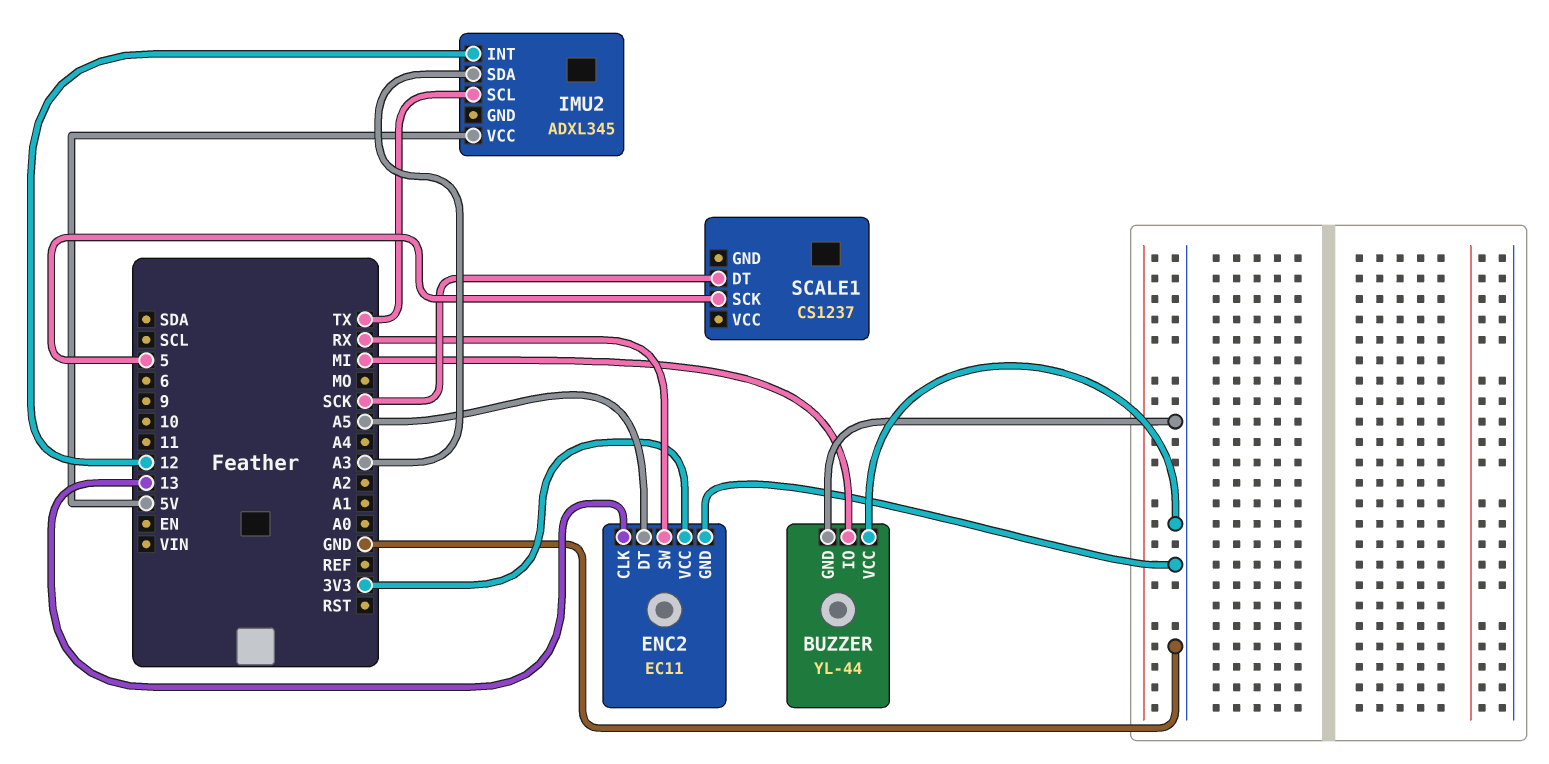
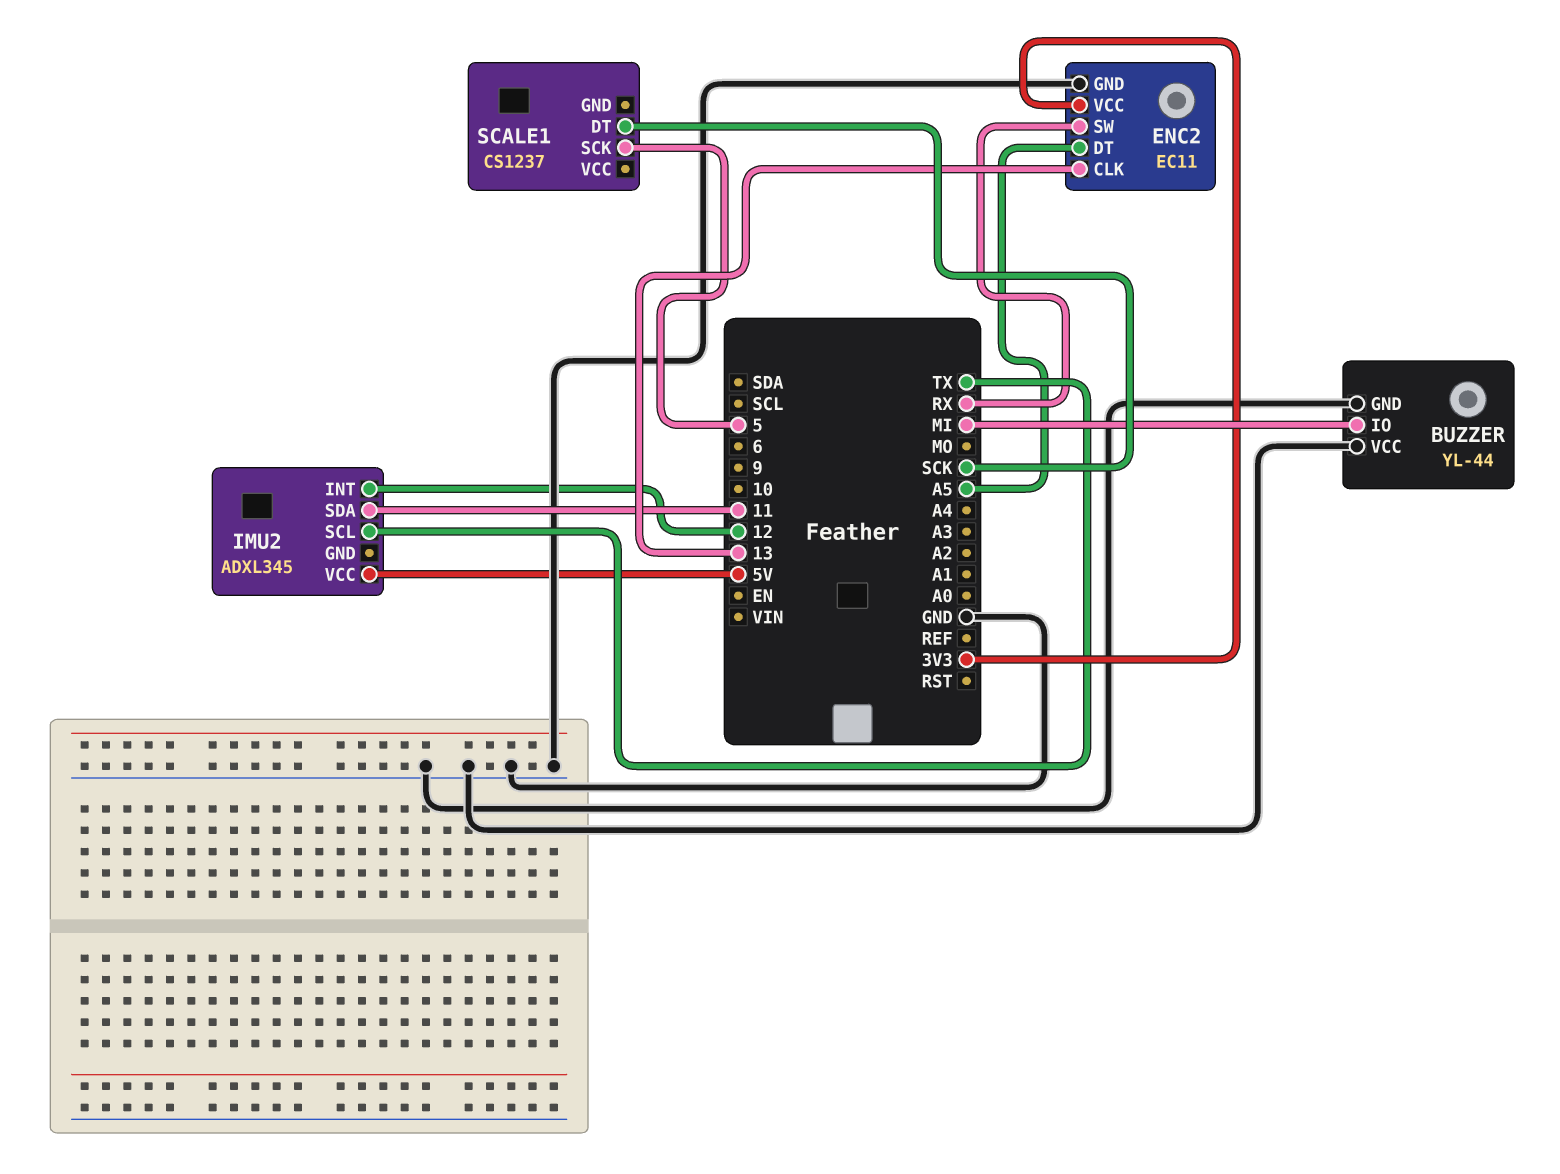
IMU2 pin SDA: A3 -> 11

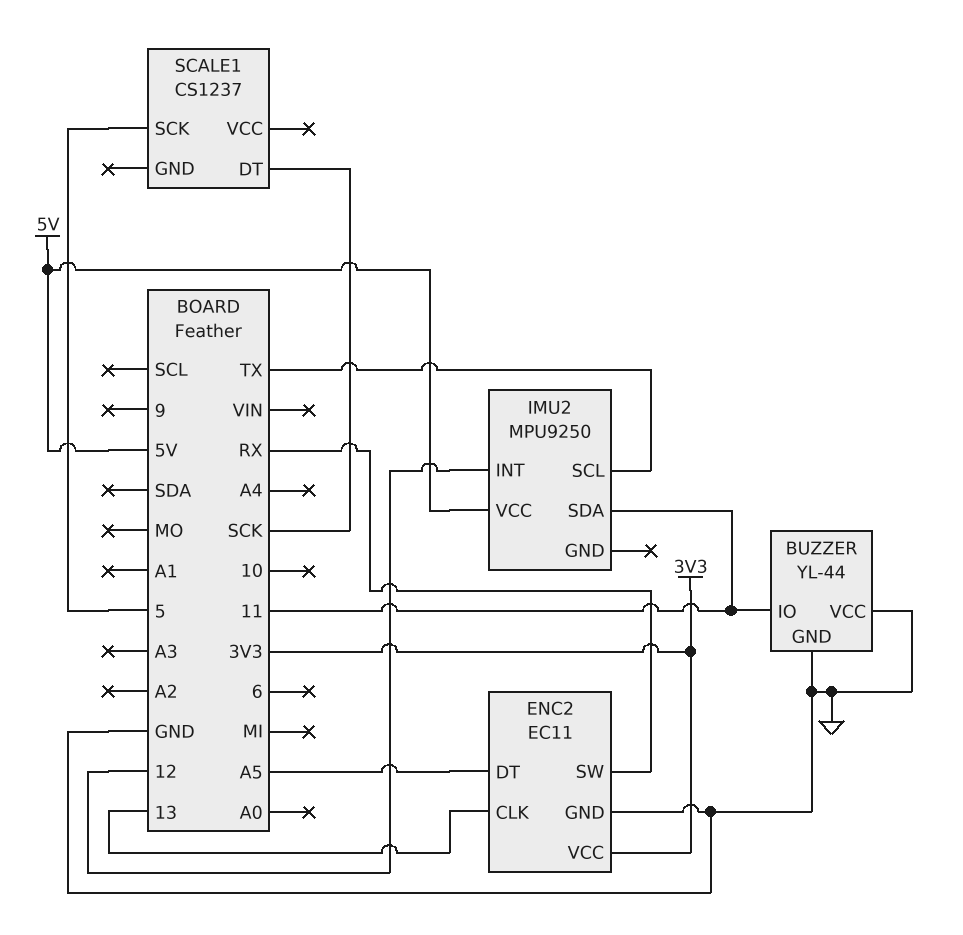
BUZZER pin IO: MI -> 11
IMU2: ADXL345 -> MPU9250

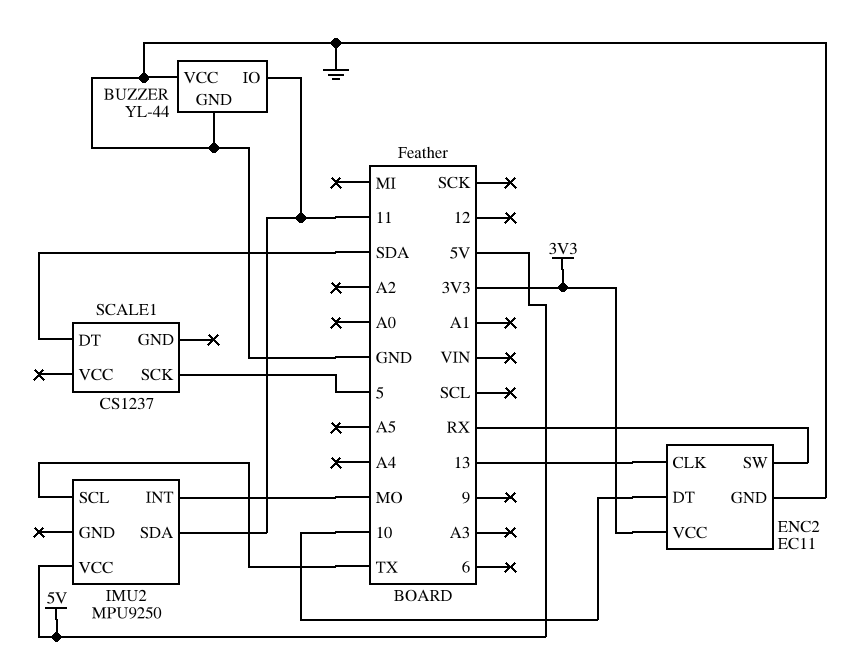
ENC2 pin DT: A5 -> 10
IMU2 pin INT: 12 -> MO
SCALE1 pin DT: SCK -> SDA

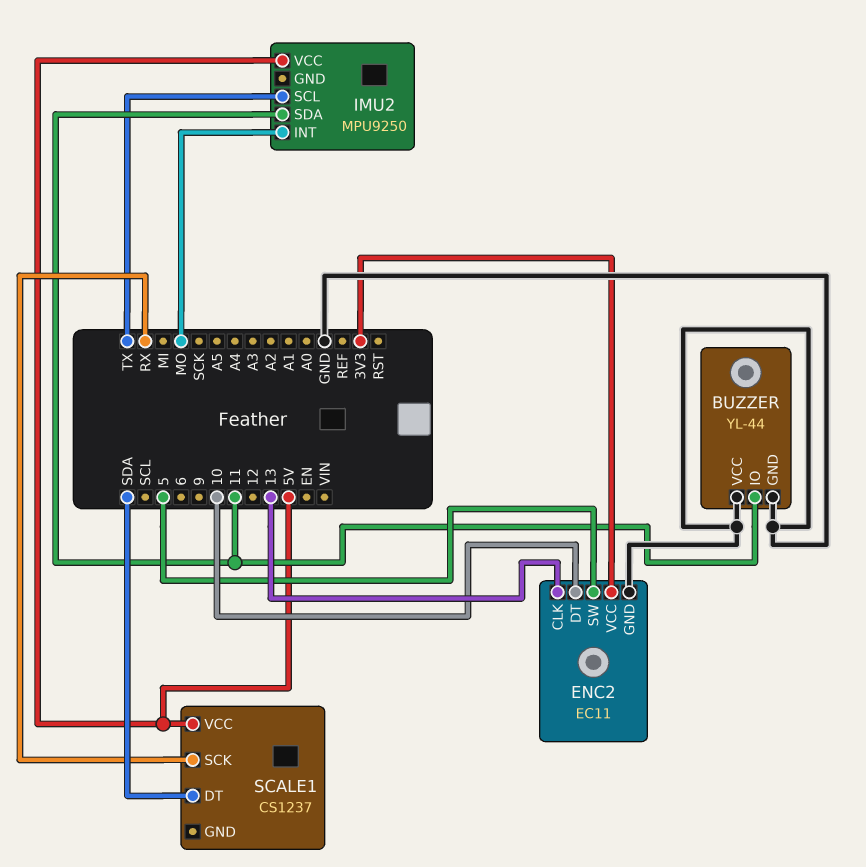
ENC2 pin SW: RX -> 5
SCALE1 pin SCK: 5 -> RX
SCALE1 pin VCC: none -> 5V

